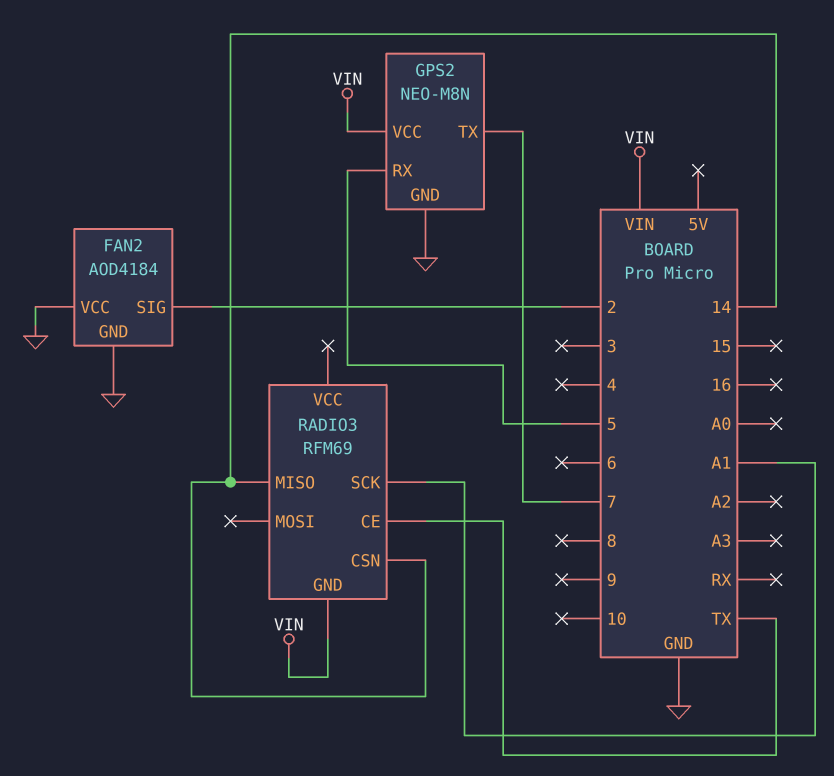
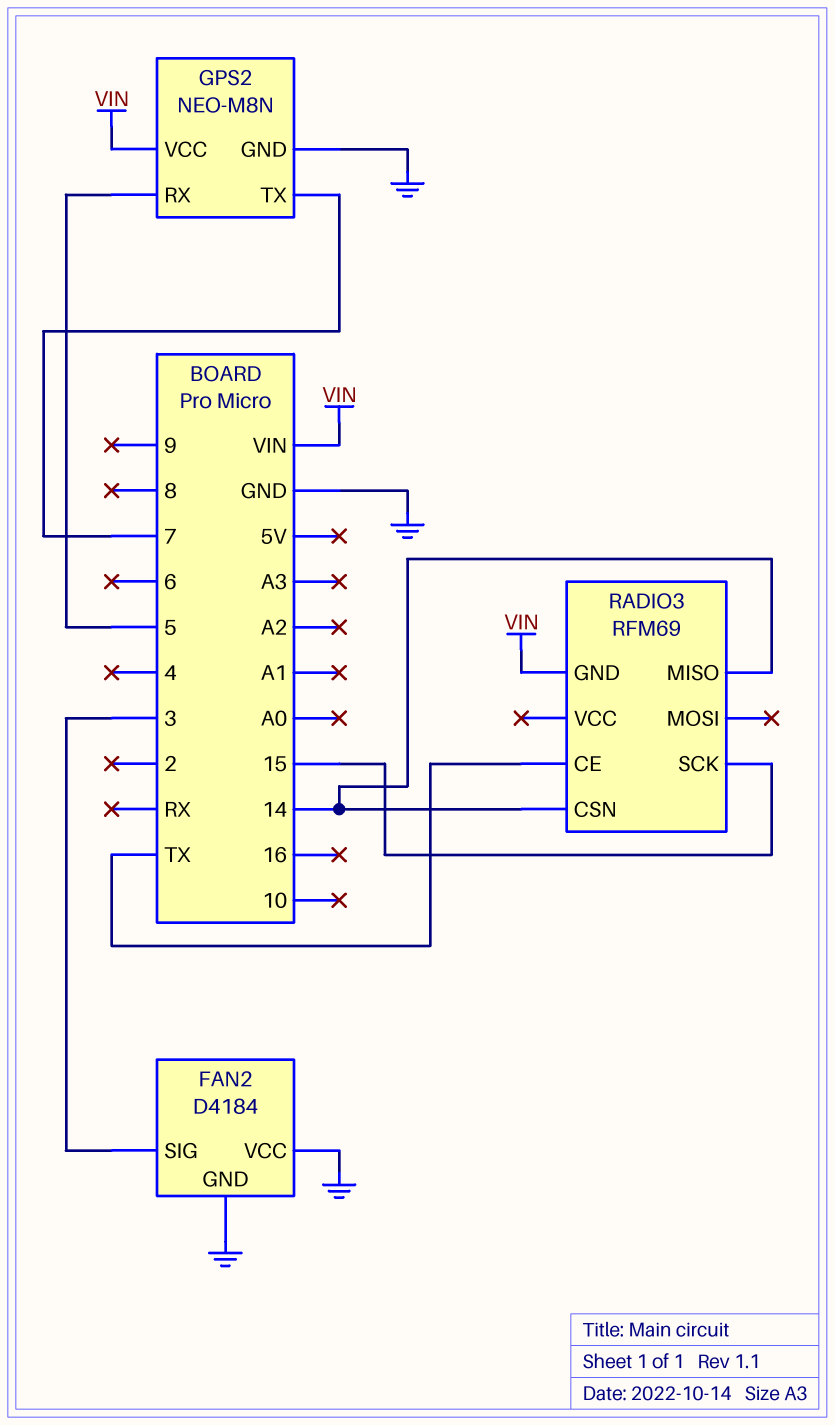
FAN2: AOD4184 -> D4184
FAN2 pin SIG: 2 -> 3
RADIO3 pin SCK: A1 -> 15

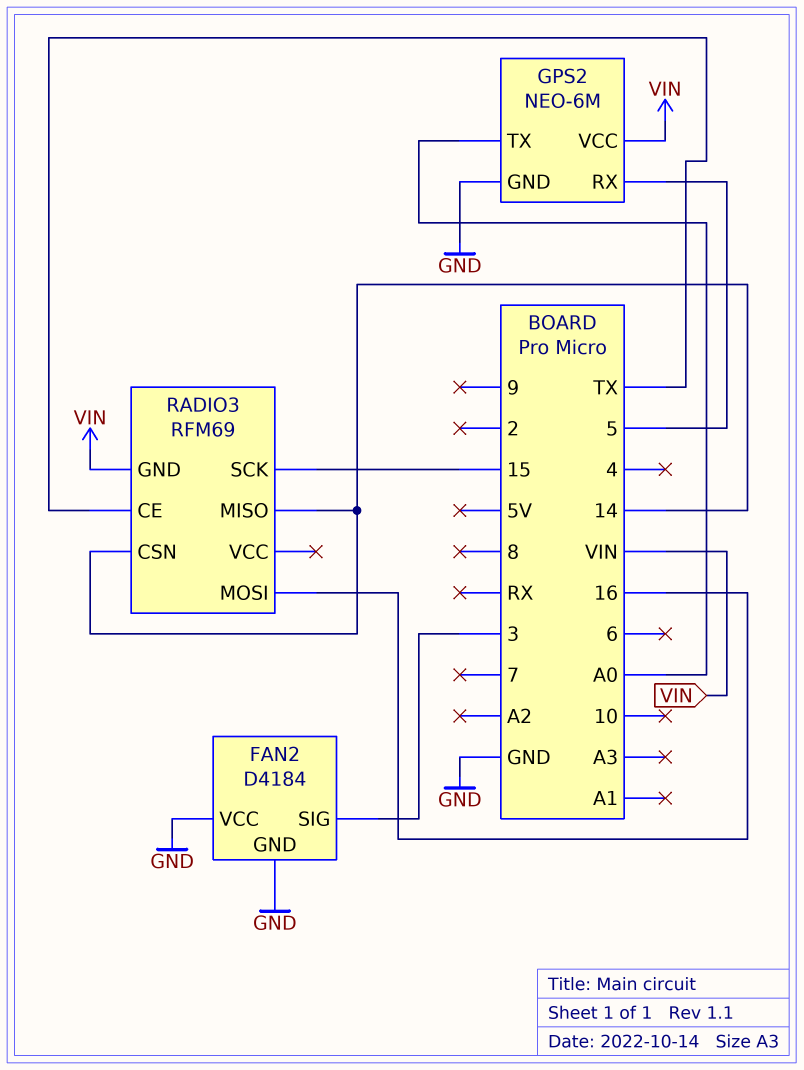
GPS2: NEO-M8N -> NEO-6M
GPS2 pin TX: 7 -> A0
RADIO3 pin MOSI: none -> 16

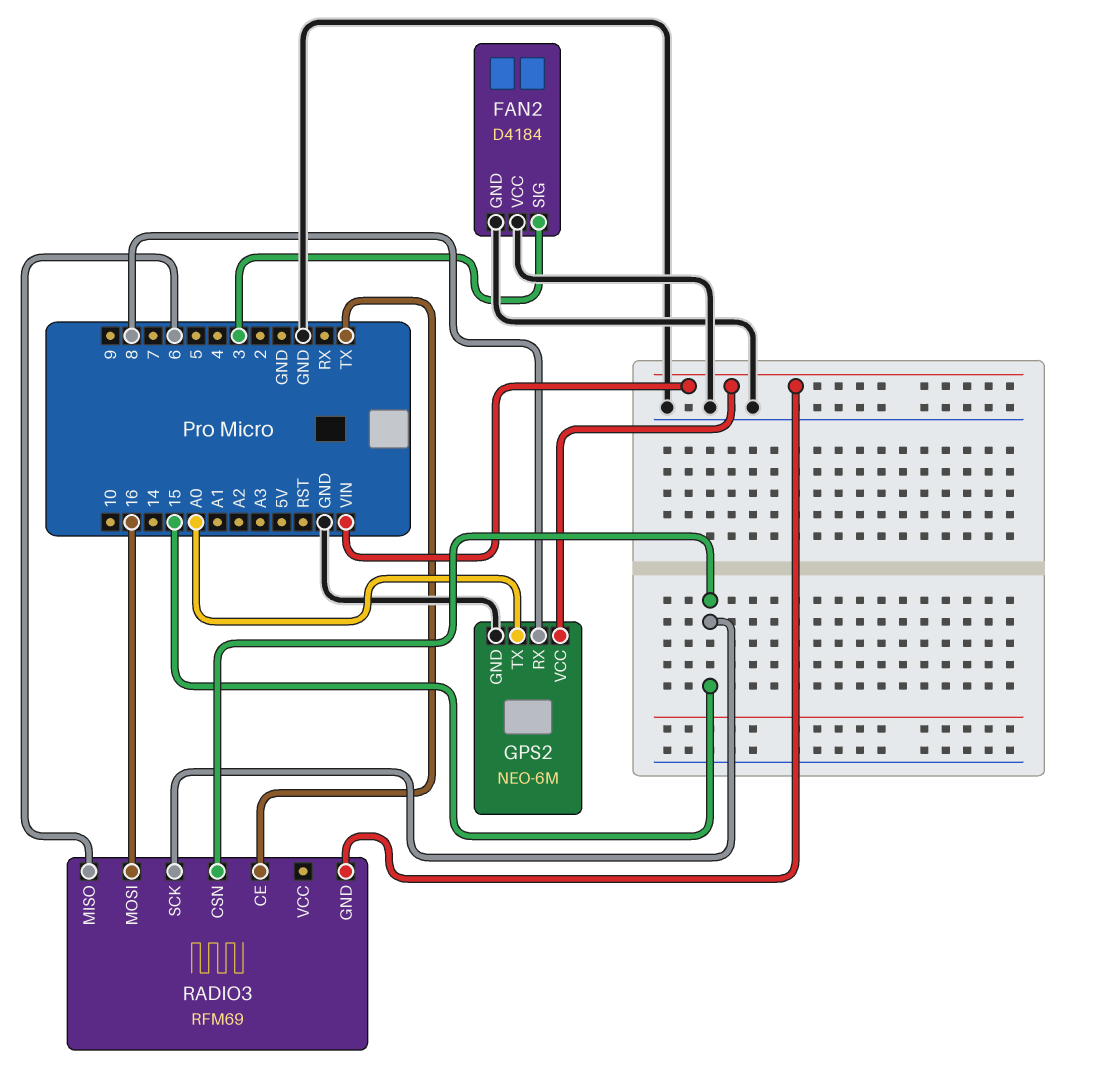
GPS2 pin RX: 5 -> 8
RADIO3 pin CSN: 14 -> 15
RADIO3 pin MISO: 14 -> 6

